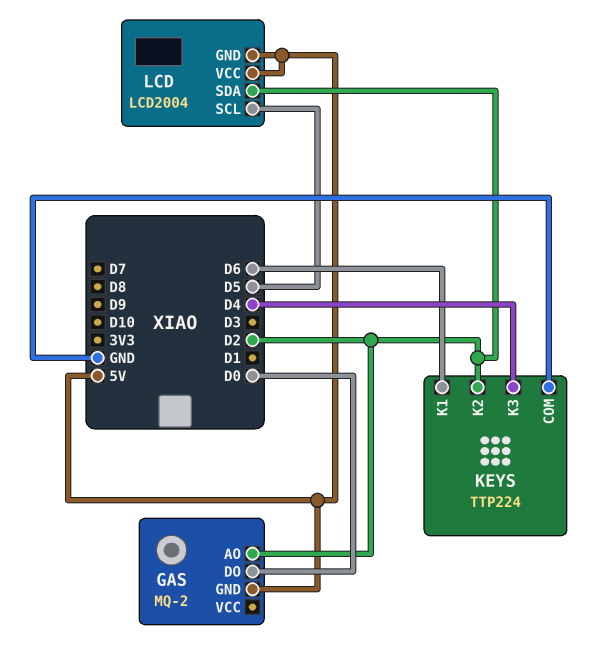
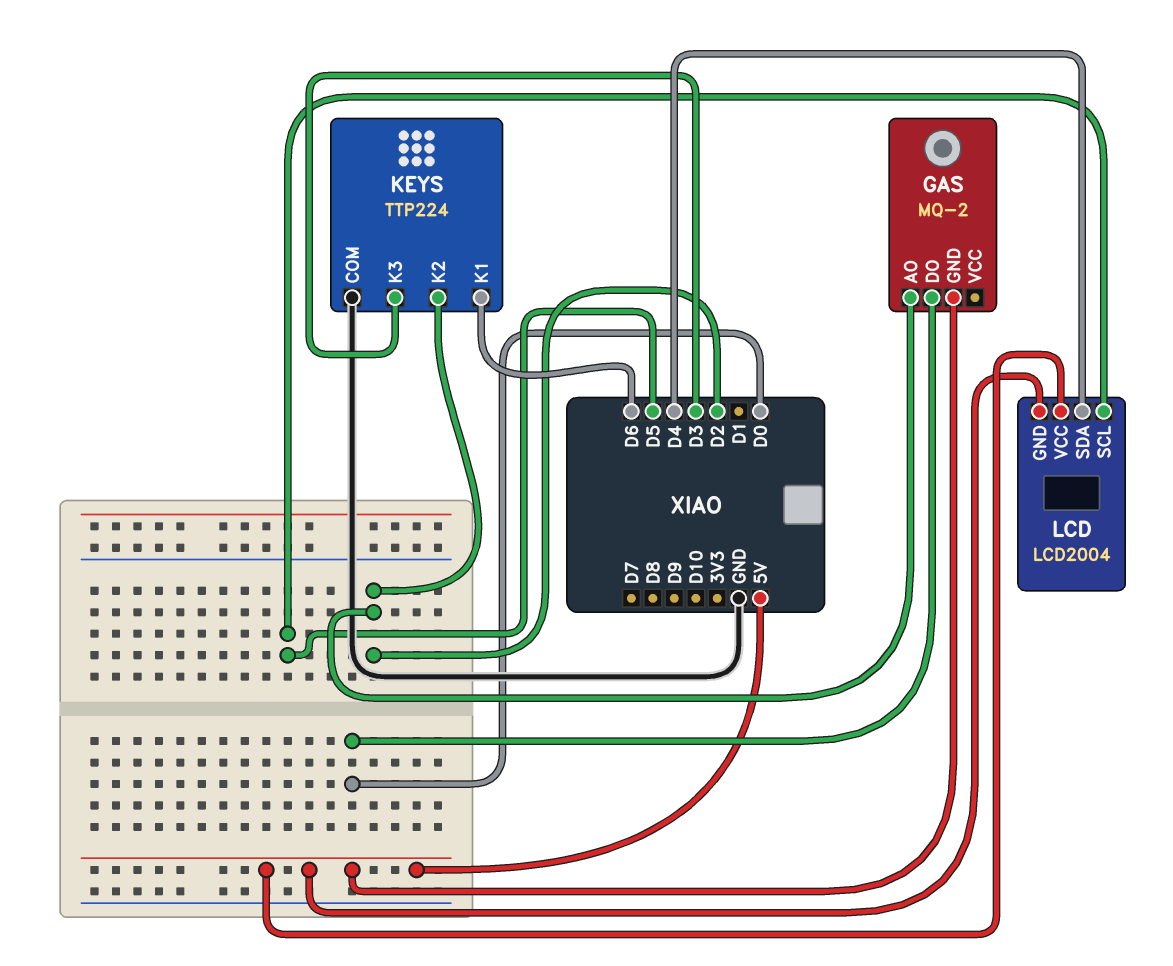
KEYS pin K3: D4 -> D3
LCD pin SDA: D2 -> D4

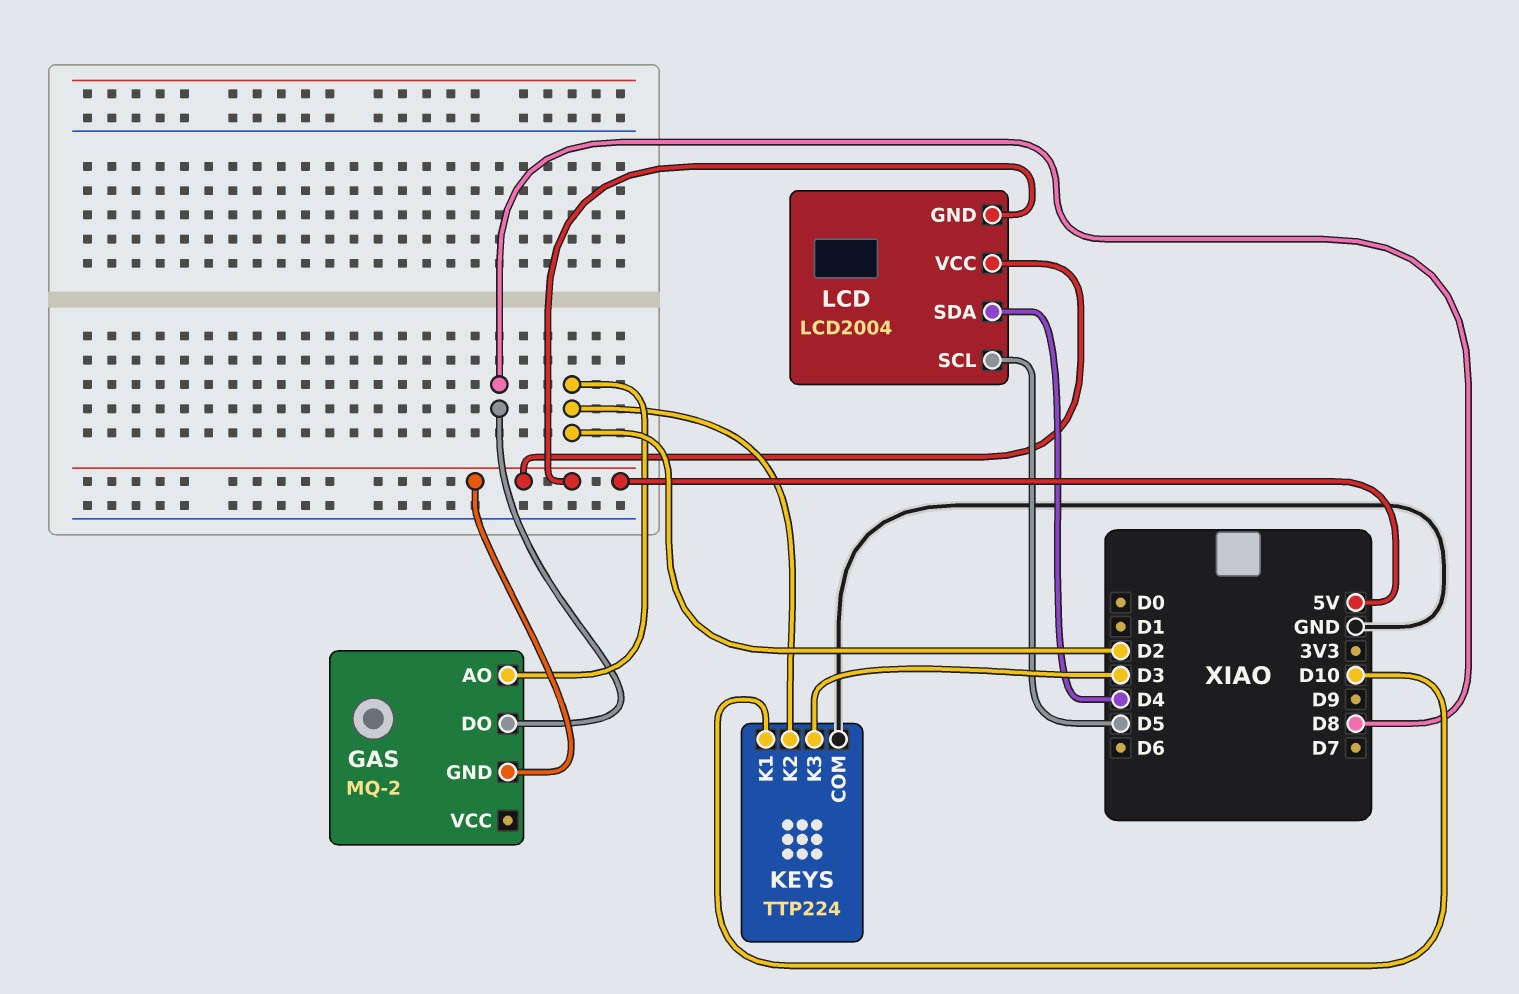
GAS pin DO: D0 -> D8
KEYS pin K1: D6 -> D10

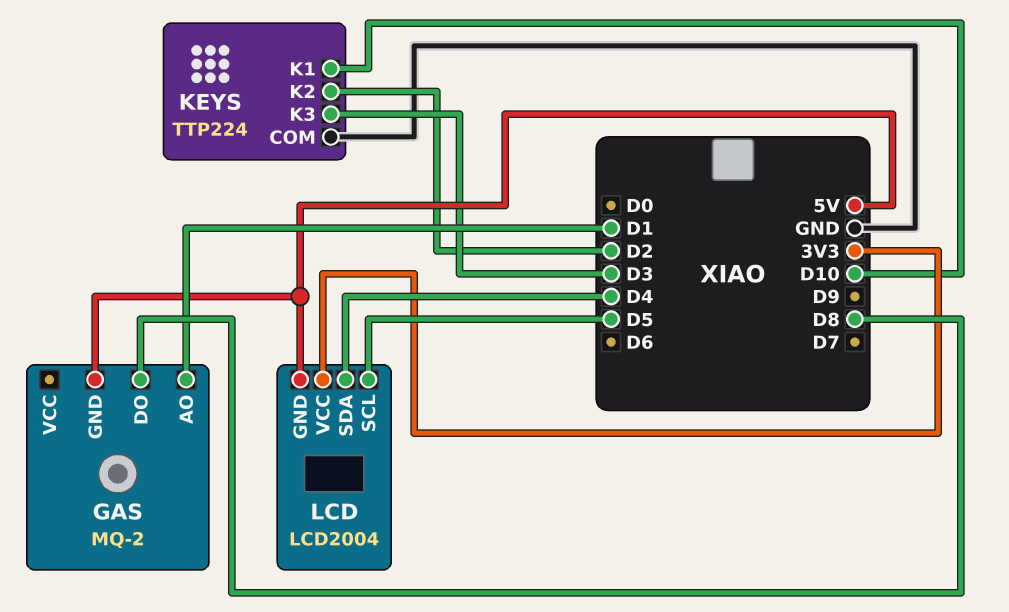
GAS pin AO: D2 -> D1
LCD pin VCC: 5V -> 3V3

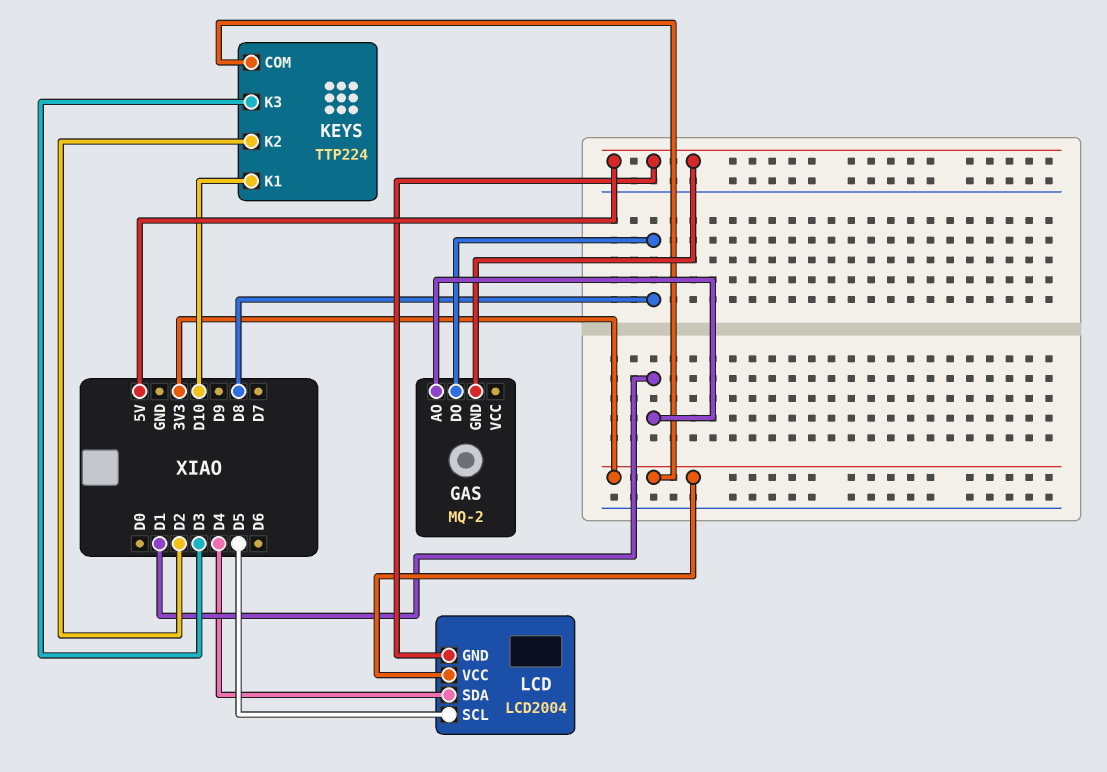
KEYS pin COM: GND -> 3V3

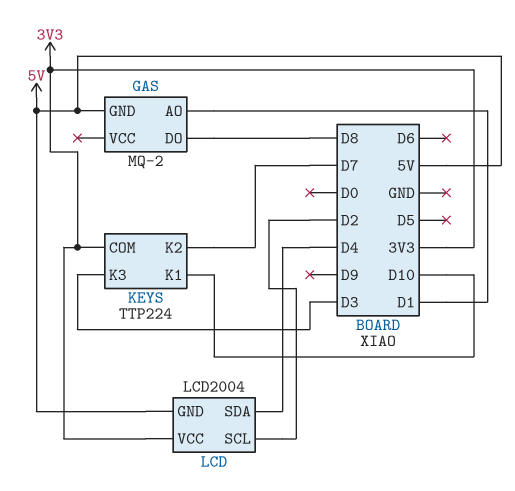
KEYS pin K2: D2 -> D7
LCD pin SCL: D5 -> D2

